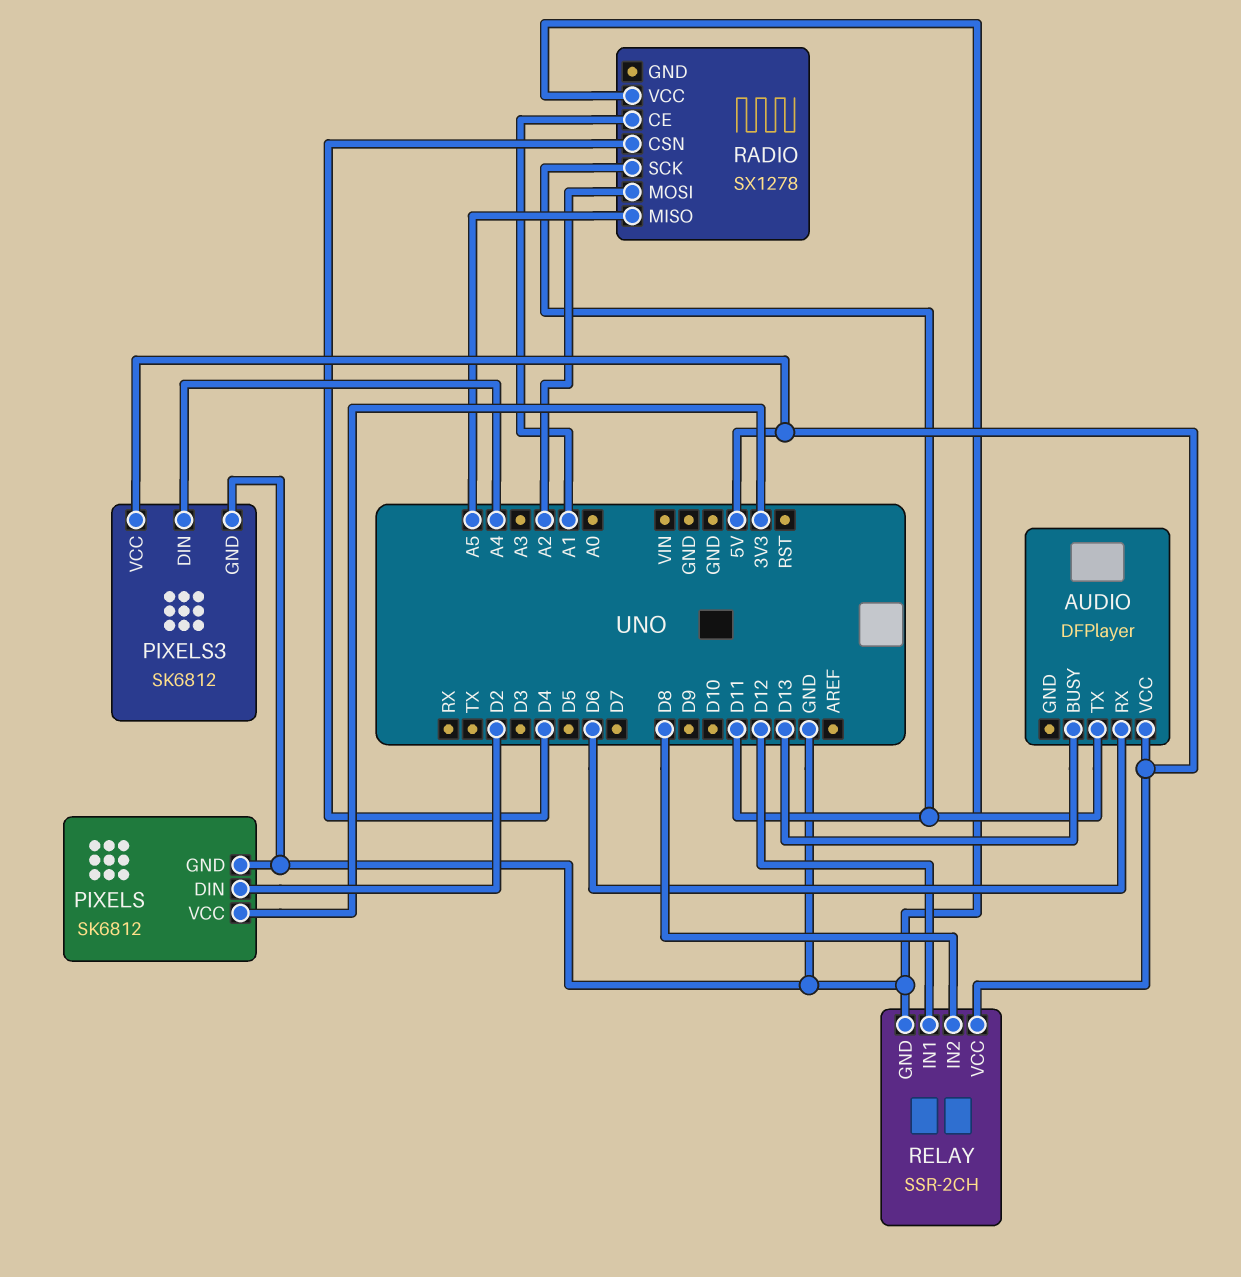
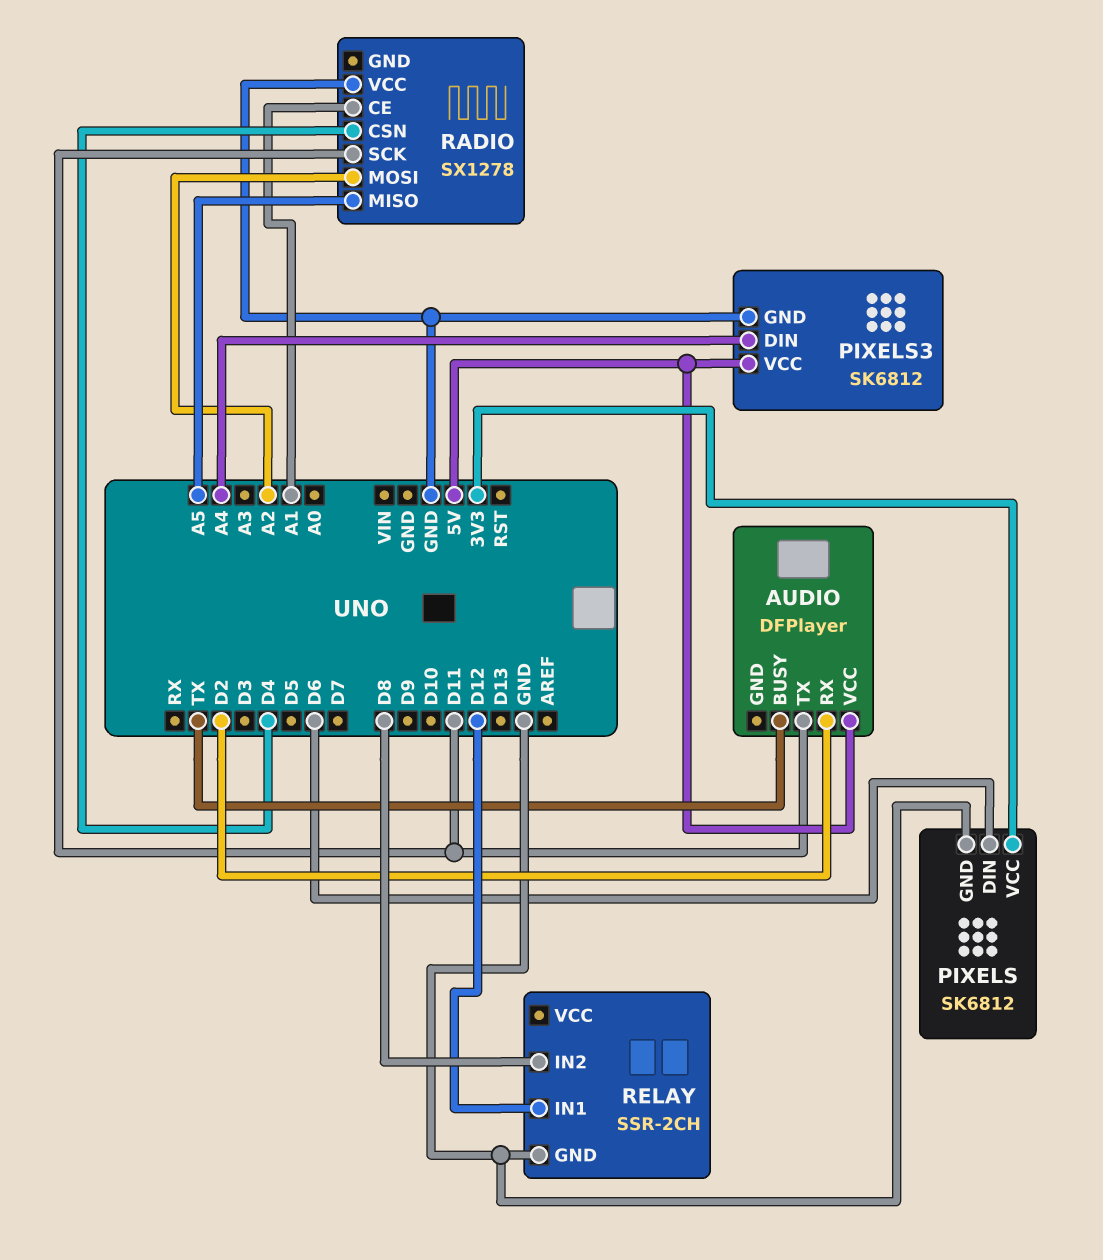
AUDIO pin BUSY: D13 -> TX
AUDIO pin RX: D6 -> D2
PIXELS pin DIN: D2 -> D6
RELAY pin VCC: 5V -> none

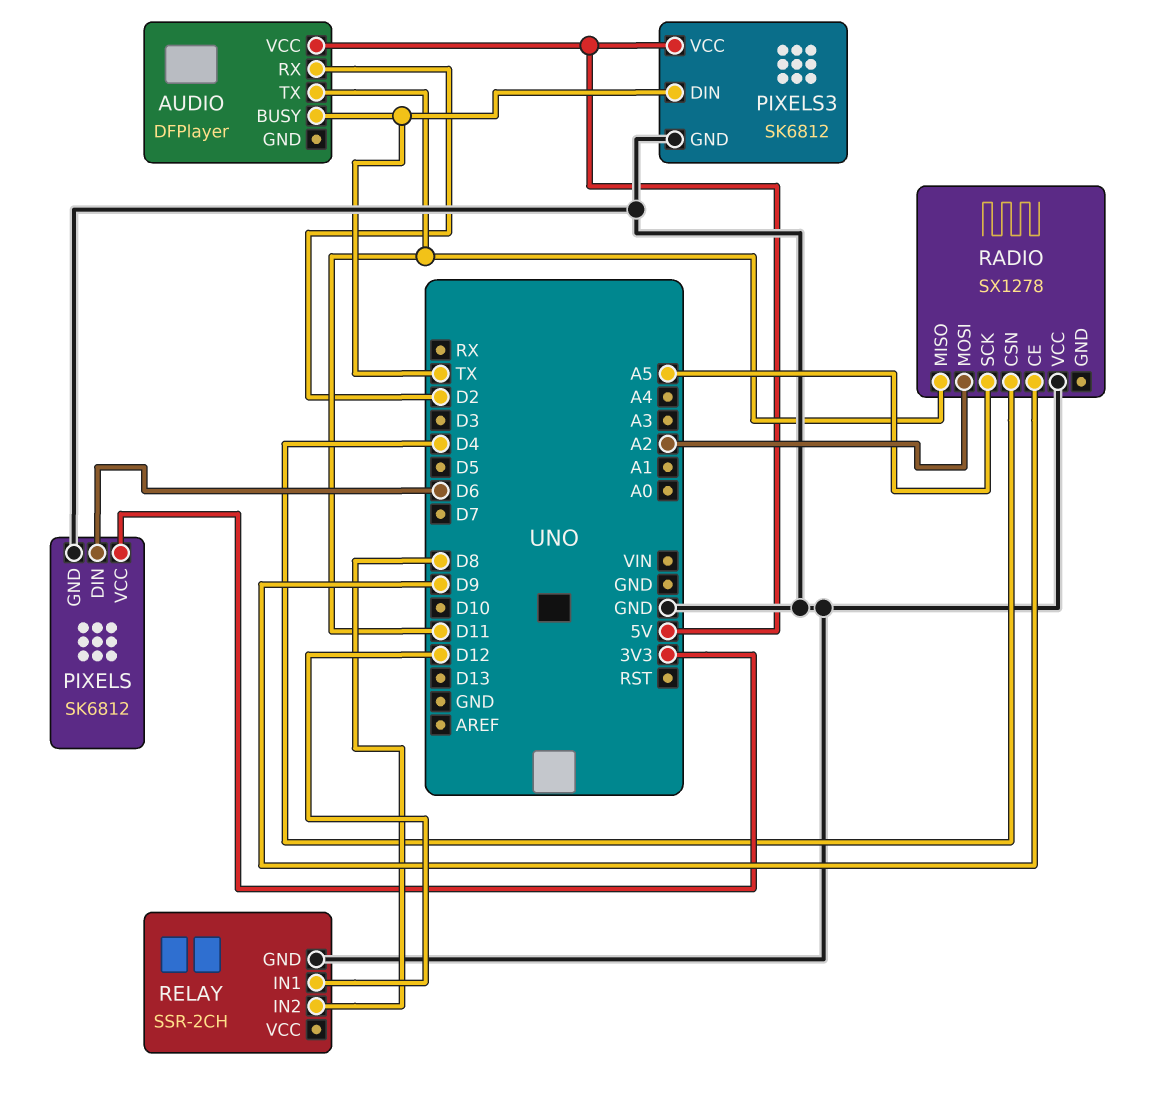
PIXELS3 pin DIN: A4 -> TX
RADIO pin CE: A1 -> D9
RADIO pin MISO: A5 -> D11
RADIO pin SCK: D11 -> A5

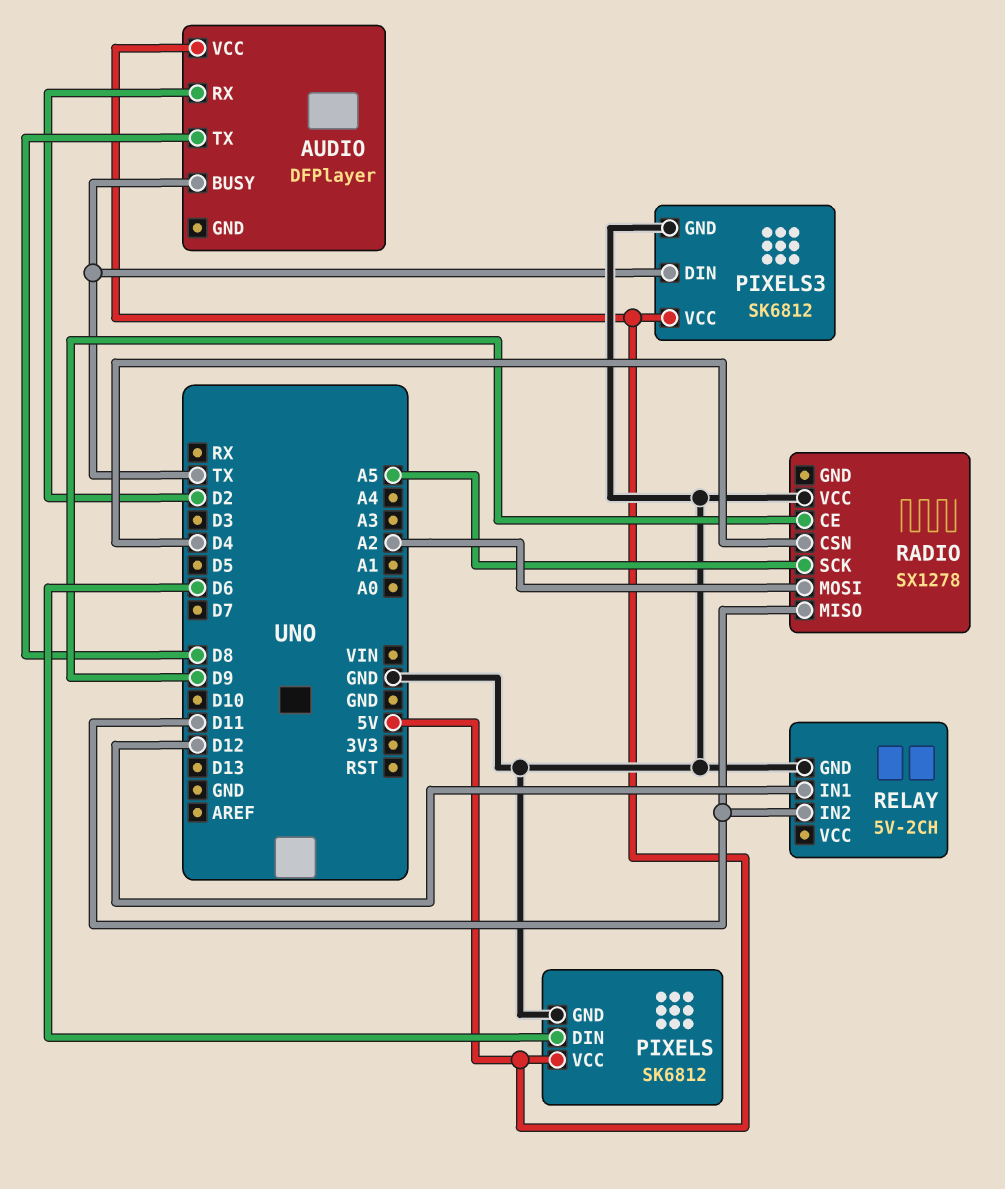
AUDIO pin TX: D11 -> D8
PIXELS pin VCC: 3V3 -> 5V
RELAY: SSR-2CH -> 5V-2CH
RELAY pin IN2: D8 -> D11

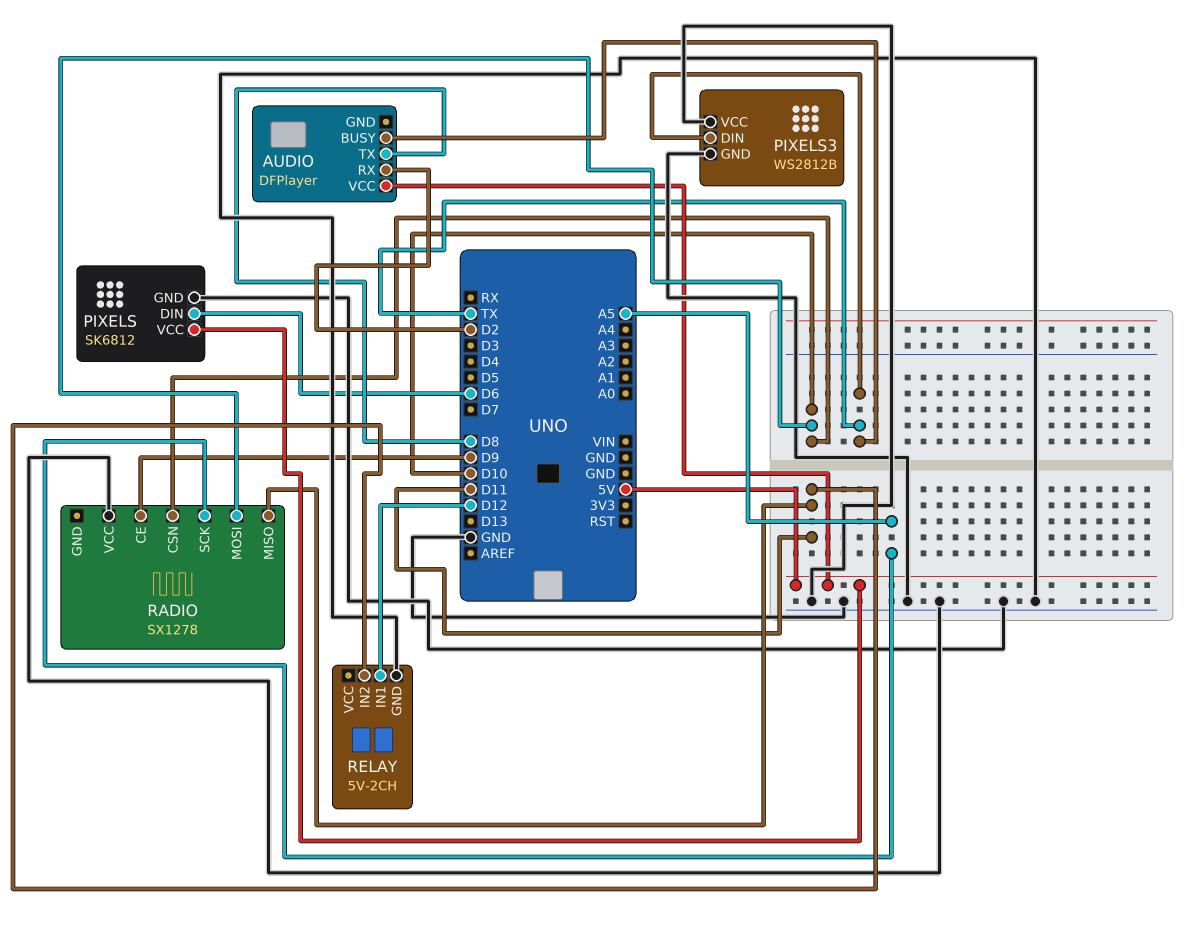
PIXELS3: SK6812 -> WS2812B
PIXELS3 pin VCC: 5V -> GND
RADIO pin CSN: D4 -> D10
RADIO pin MOSI: A2 -> D10

